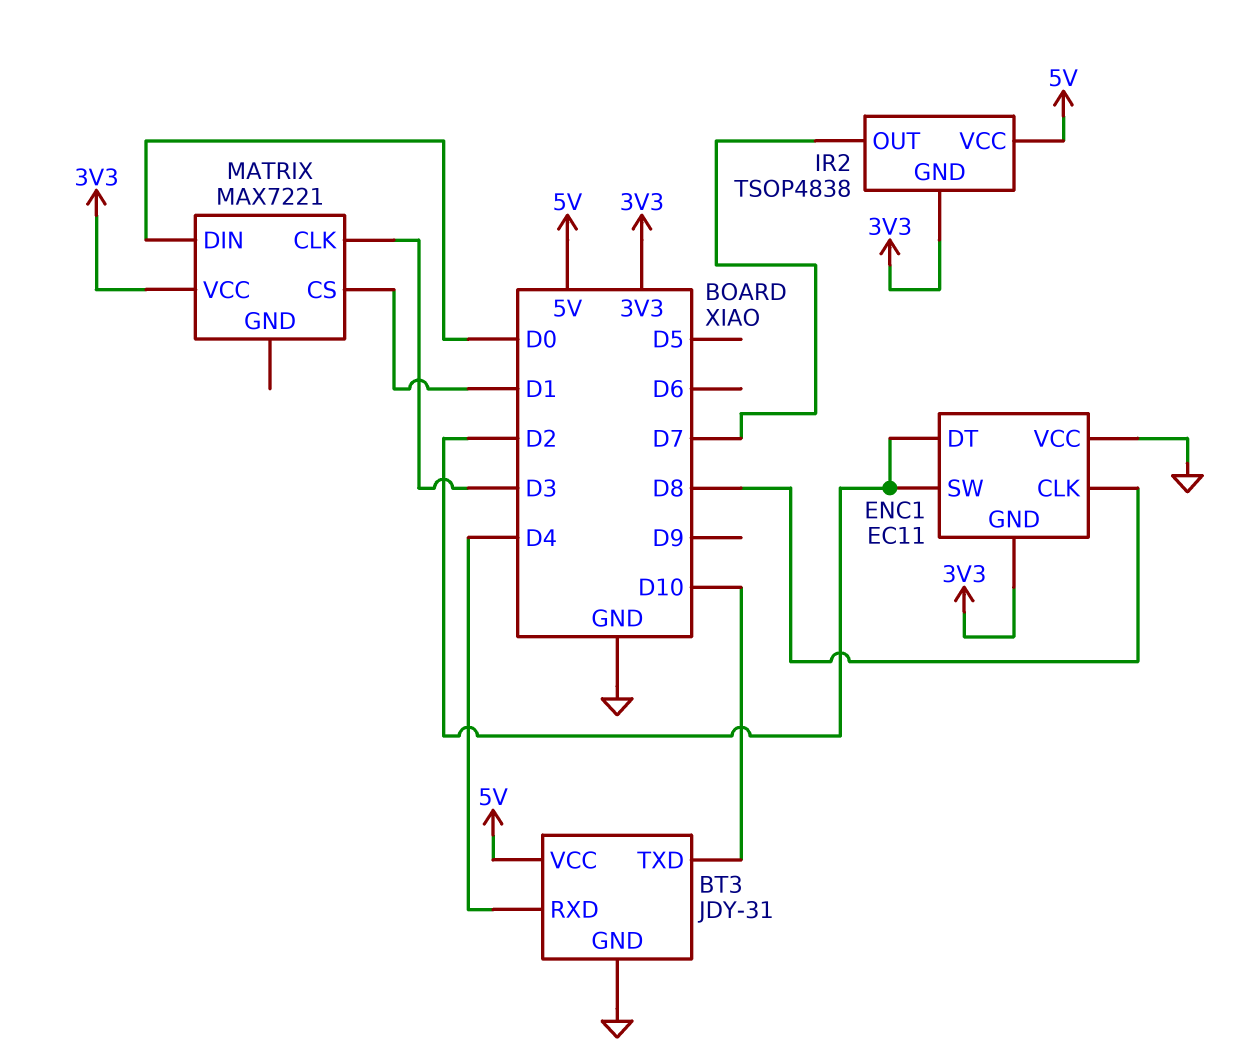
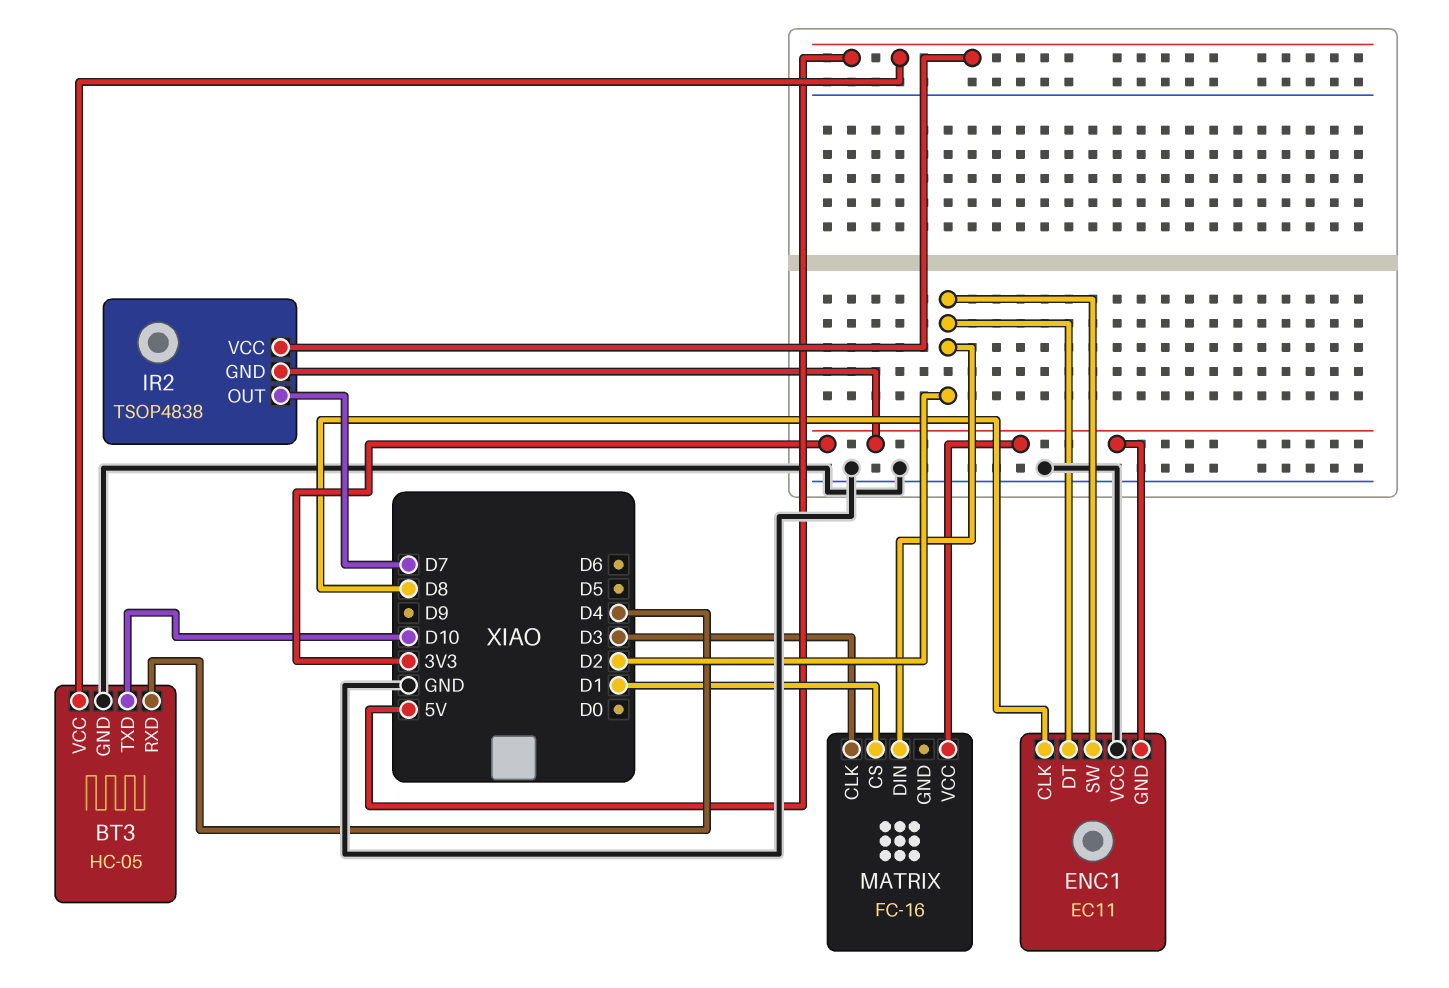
BT3: JDY-31 -> HC-05
MATRIX: MAX7221 -> FC-16
MATRIX pin DIN: D0 -> D2

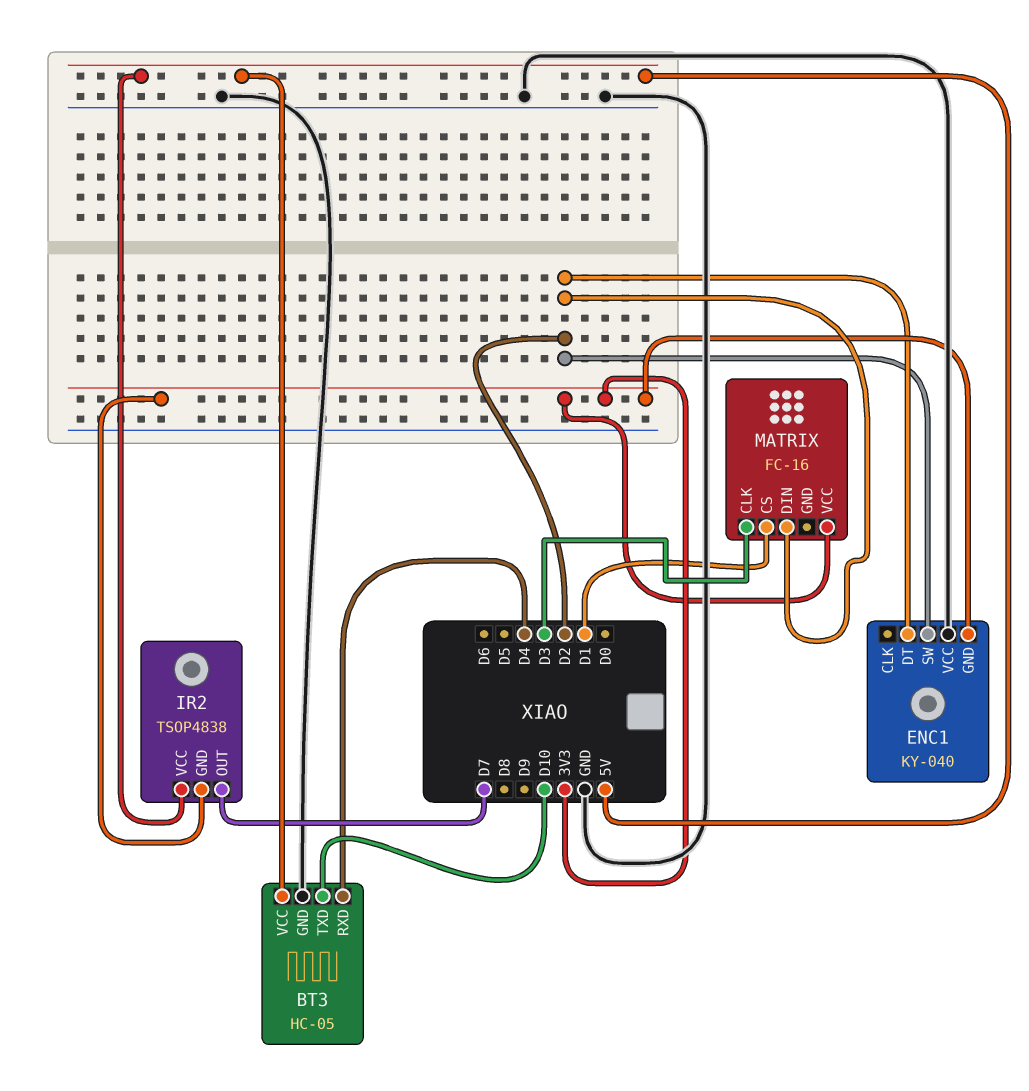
ENC1: EC11 -> KY-040
ENC1 pin CLK: D8 -> none

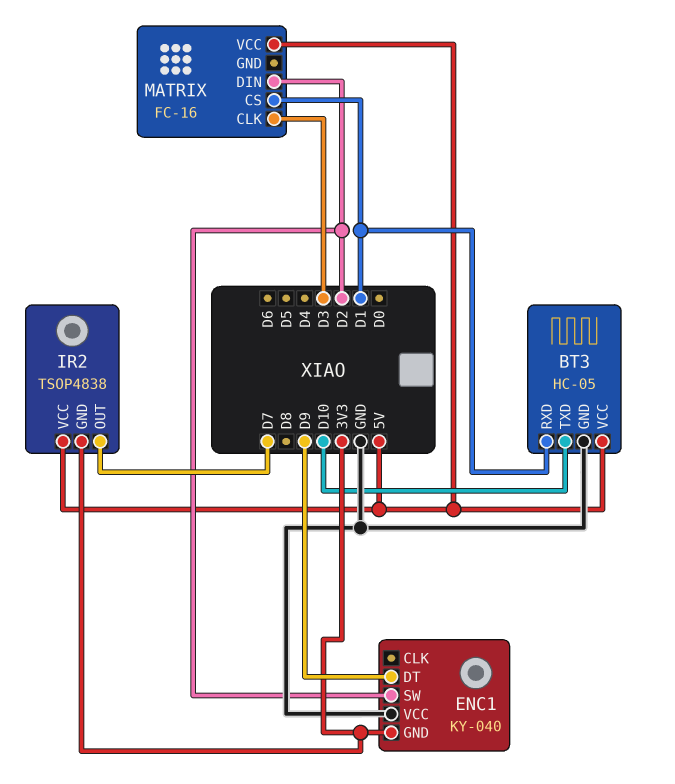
BT3 pin RXD: D4 -> D1
ENC1 pin DT: D2 -> D9
MATRIX pin VCC: 3V3 -> 5V

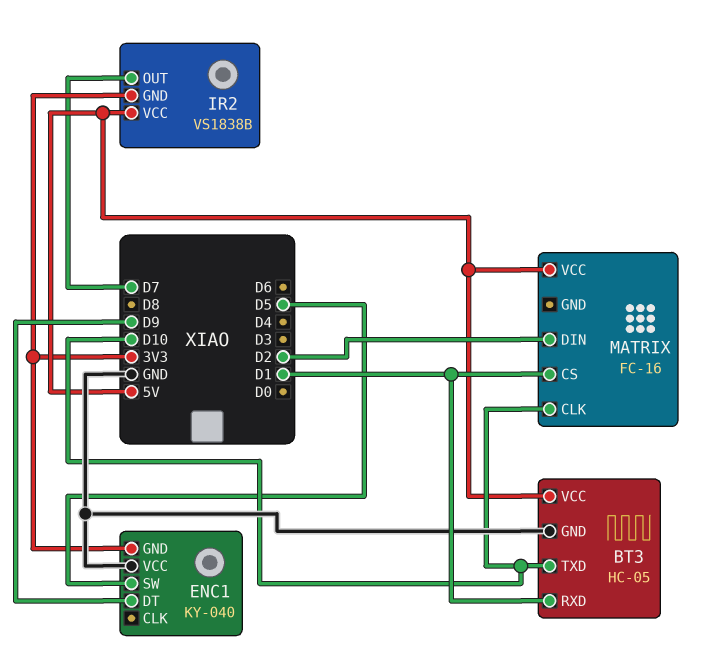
ENC1 pin SW: D2 -> D5
IR2: TSOP4838 -> VS1838B
MATRIX pin CLK: D3 -> D10

